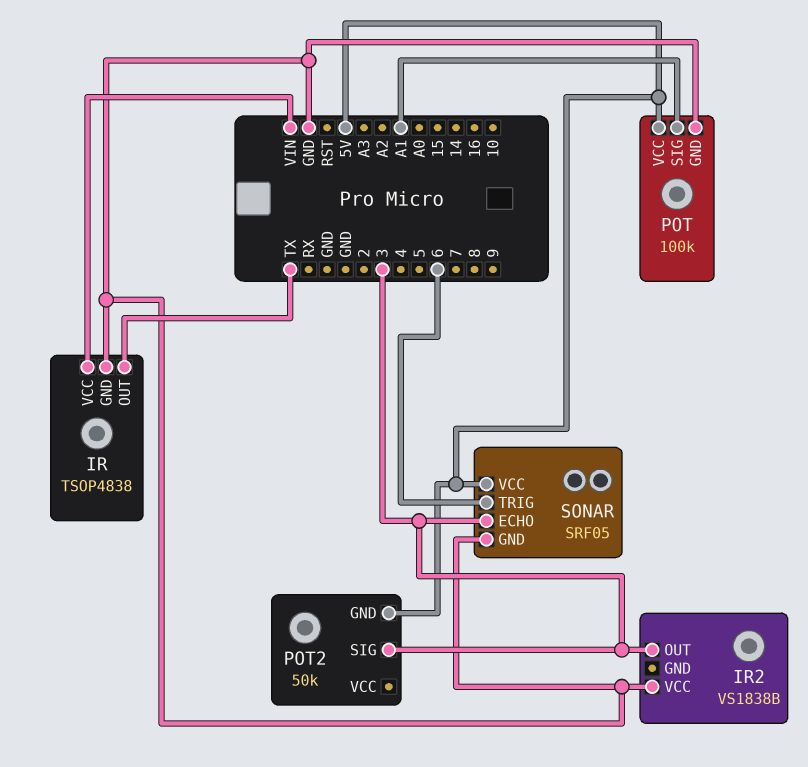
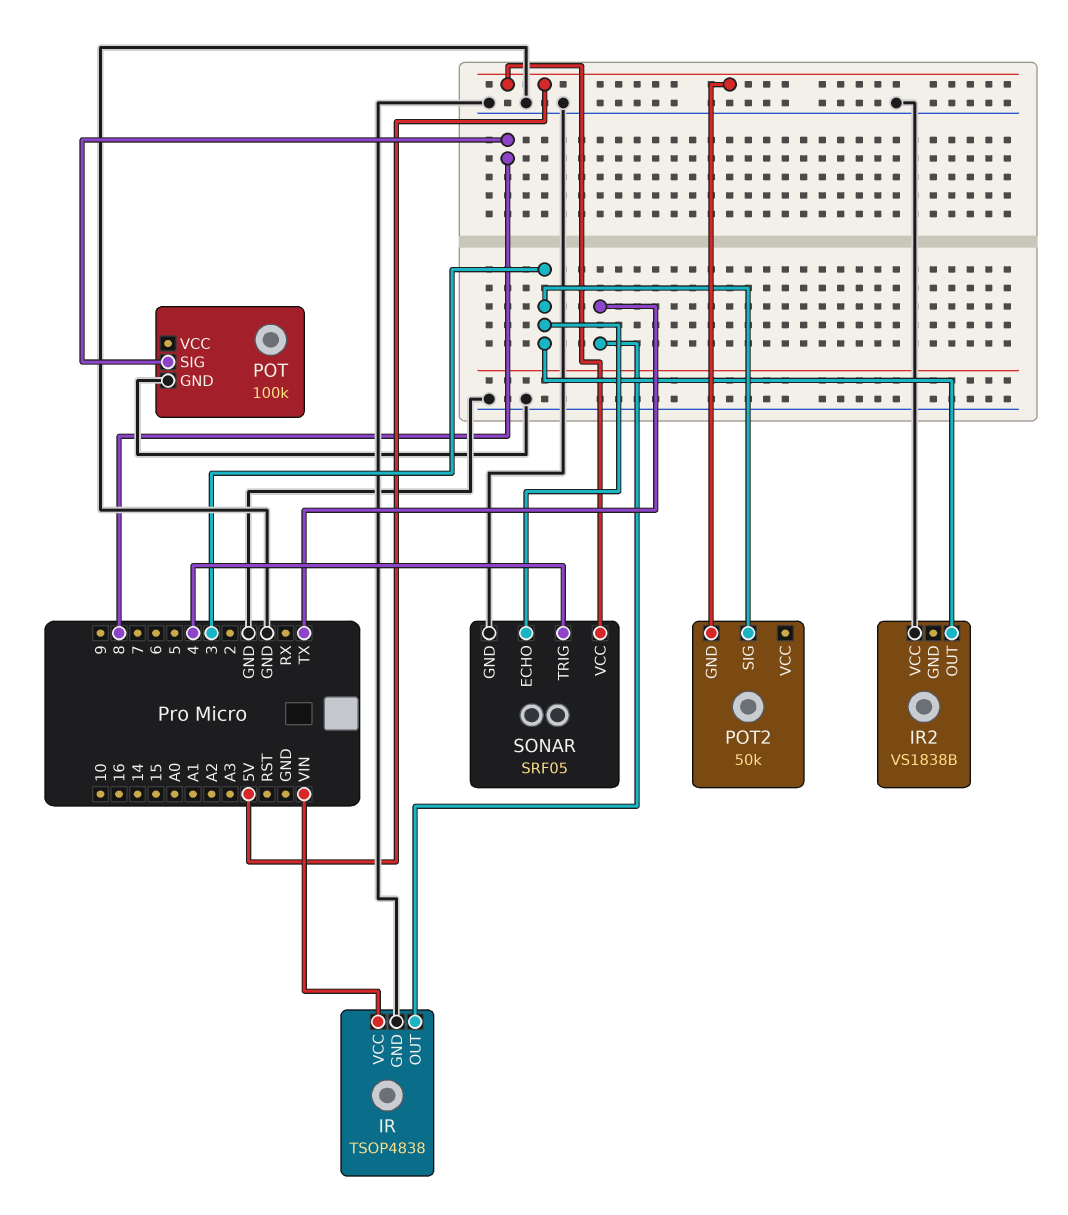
POT pin SIG: A1 -> 8
POT pin VCC: 5V -> none
SONAR pin TRIG: 6 -> 4

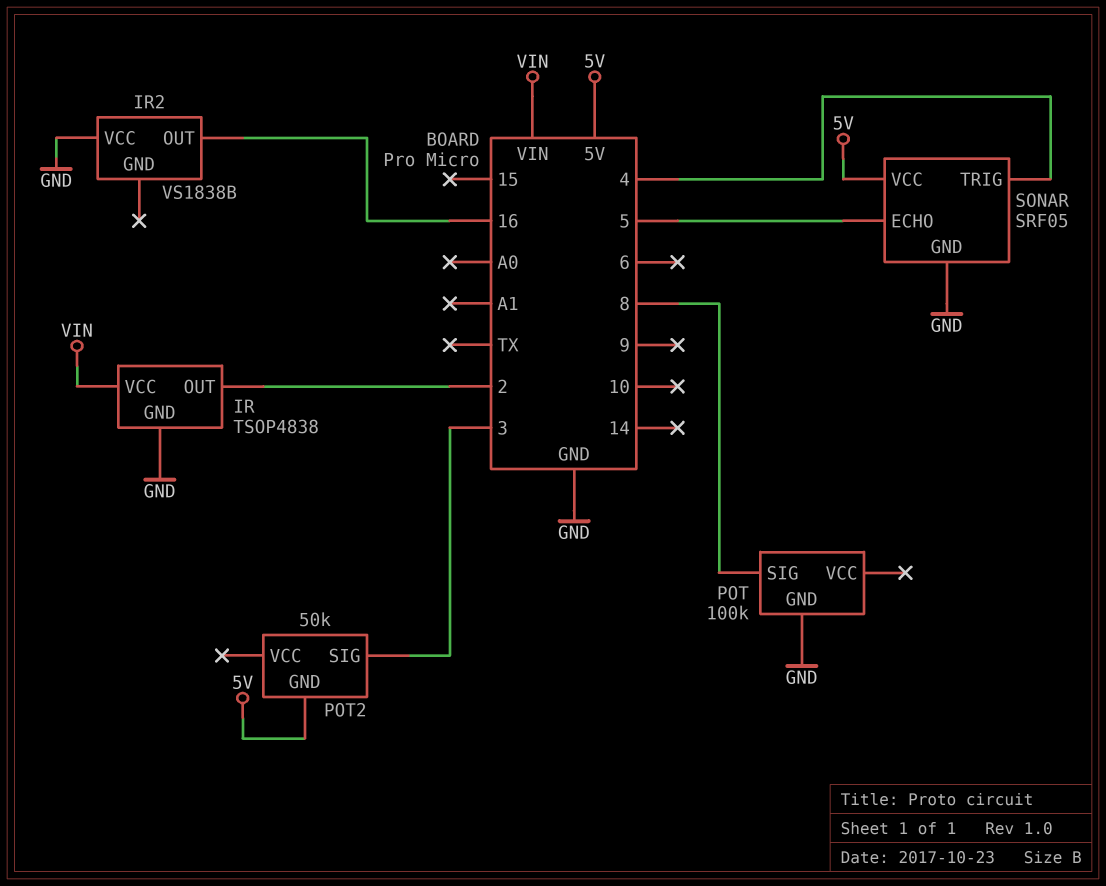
IR pin OUT: TX -> 2
IR2 pin OUT: 3 -> 16
SONAR pin ECHO: 3 -> 5

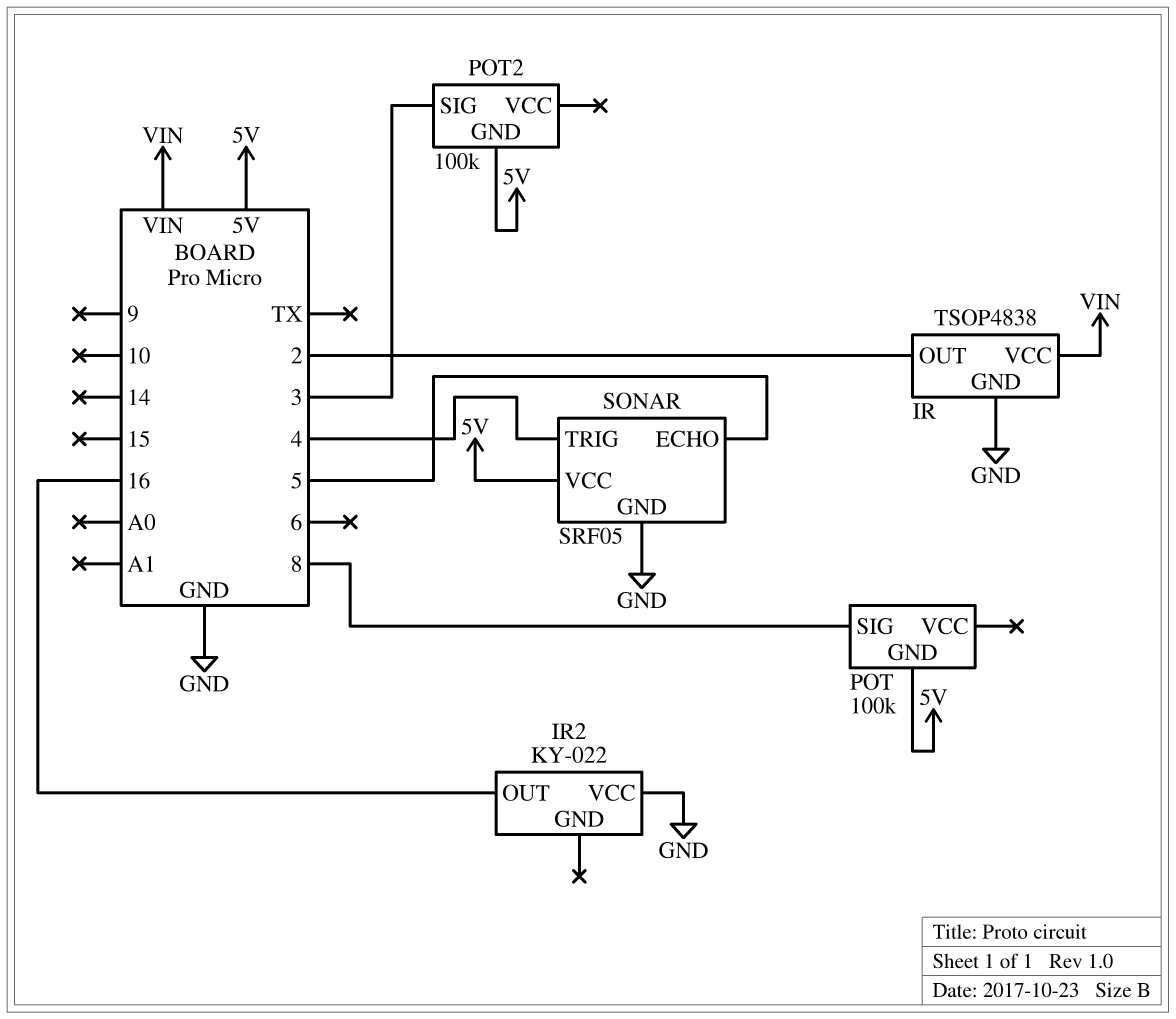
IR2: VS1838B -> KY-022
POT pin GND: GND -> 5V
POT2: 50k -> 100k

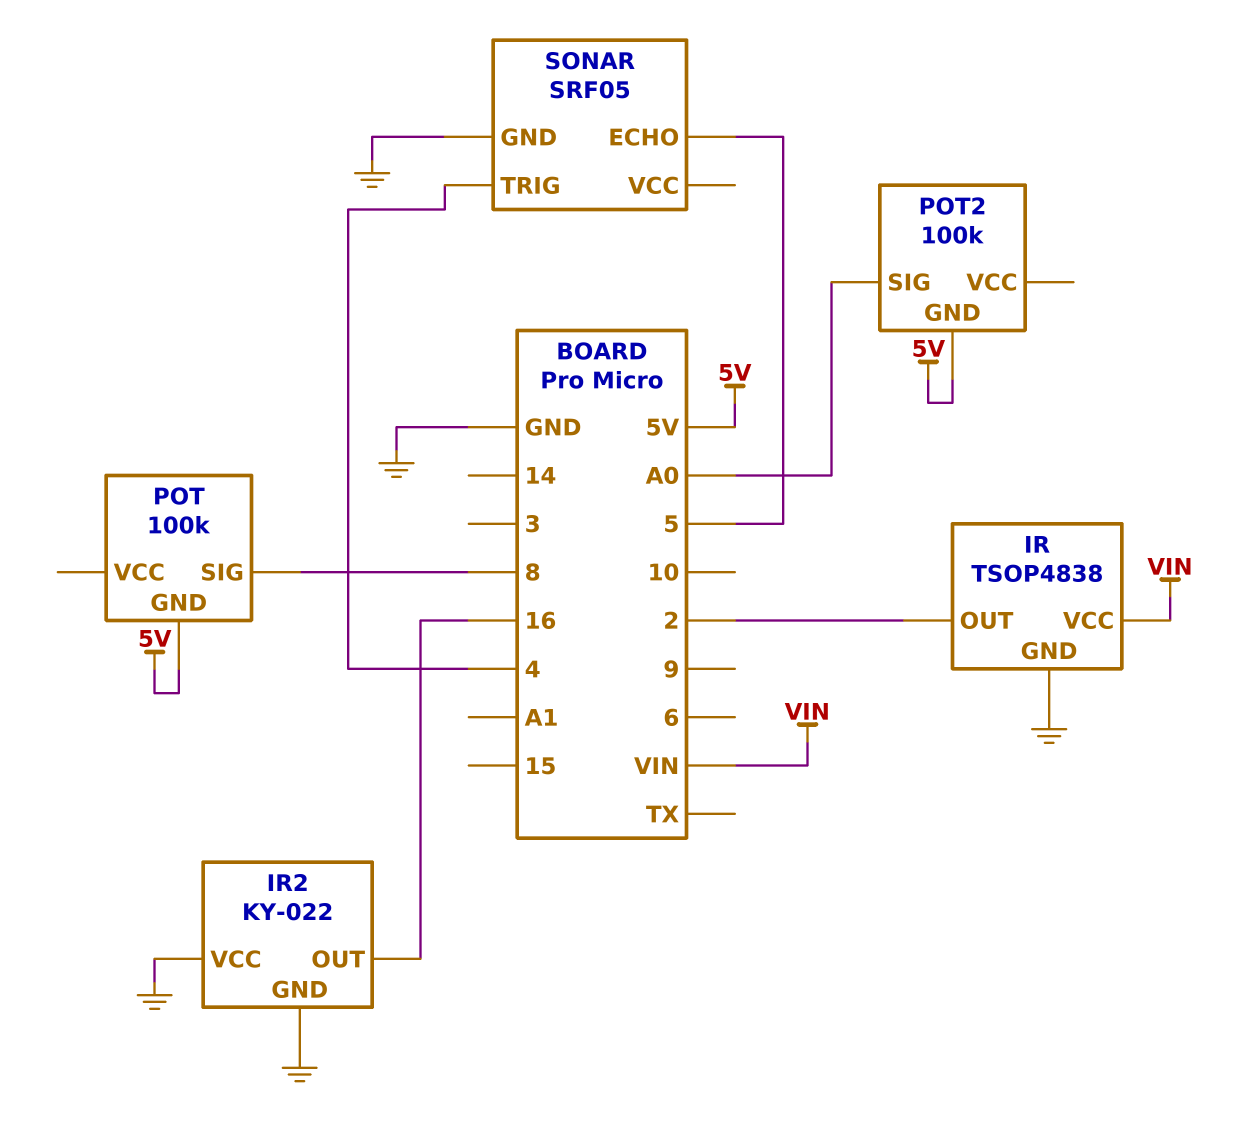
IR2 pin GND: none -> GND
POT2 pin SIG: 3 -> A0
SONAR pin VCC: 5V -> none

